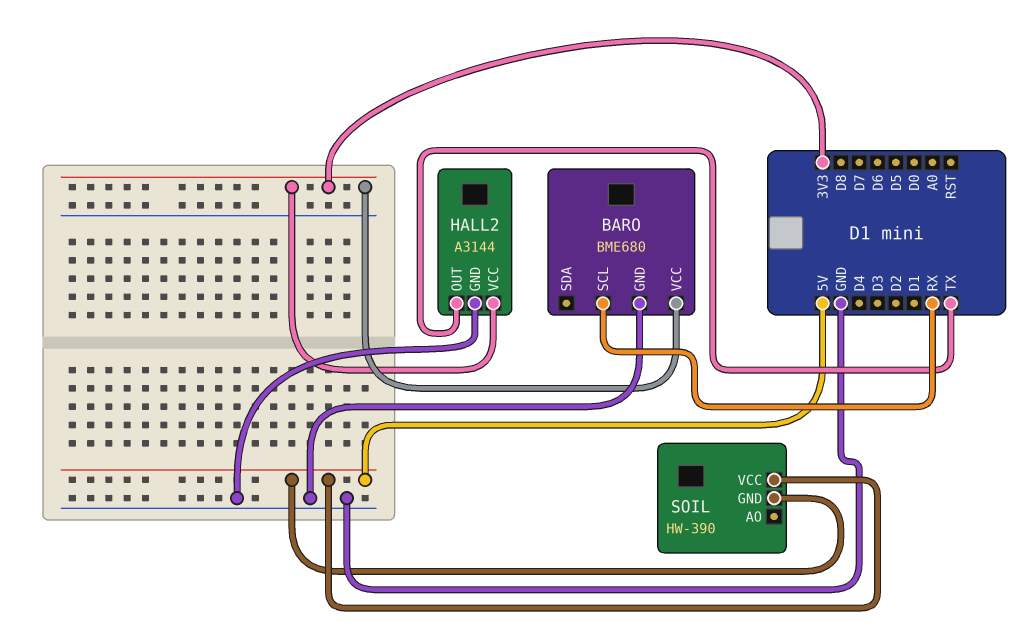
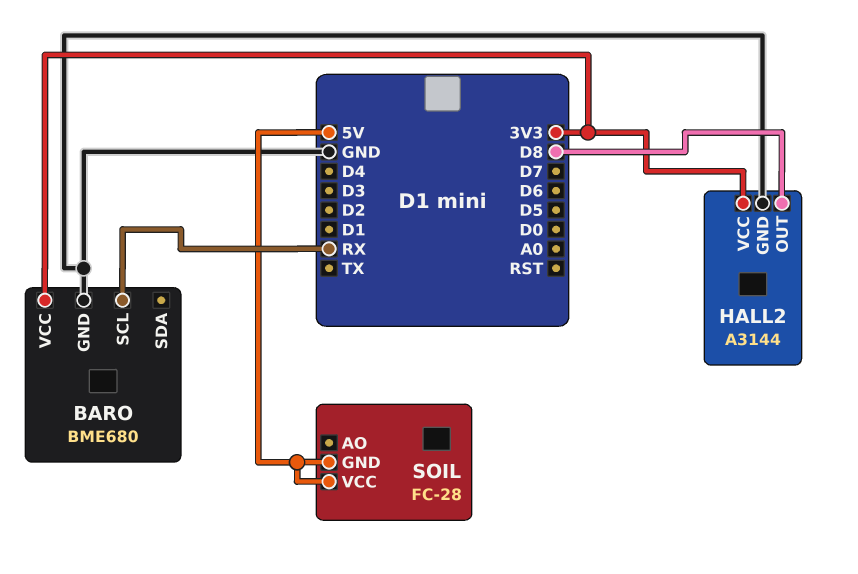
HALL2 pin OUT: TX -> D8
SOIL: HW-390 -> FC-28

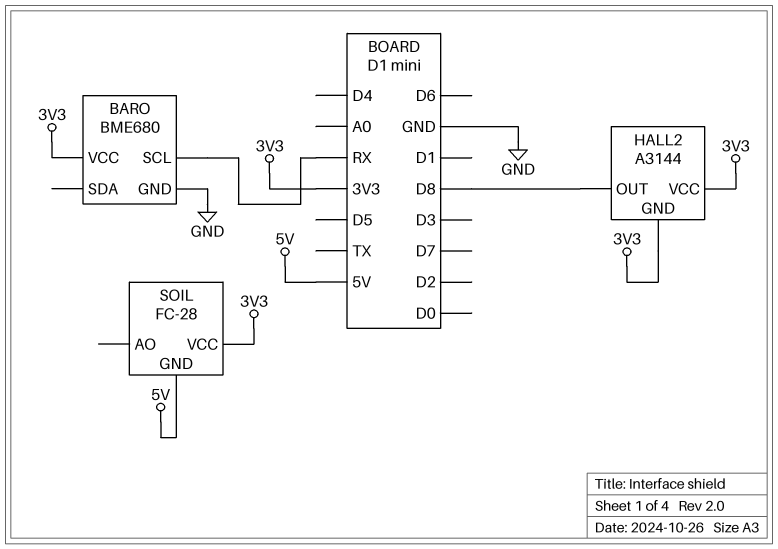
HALL2 pin GND: GND -> 3V3
SOIL pin VCC: 5V -> 3V3

